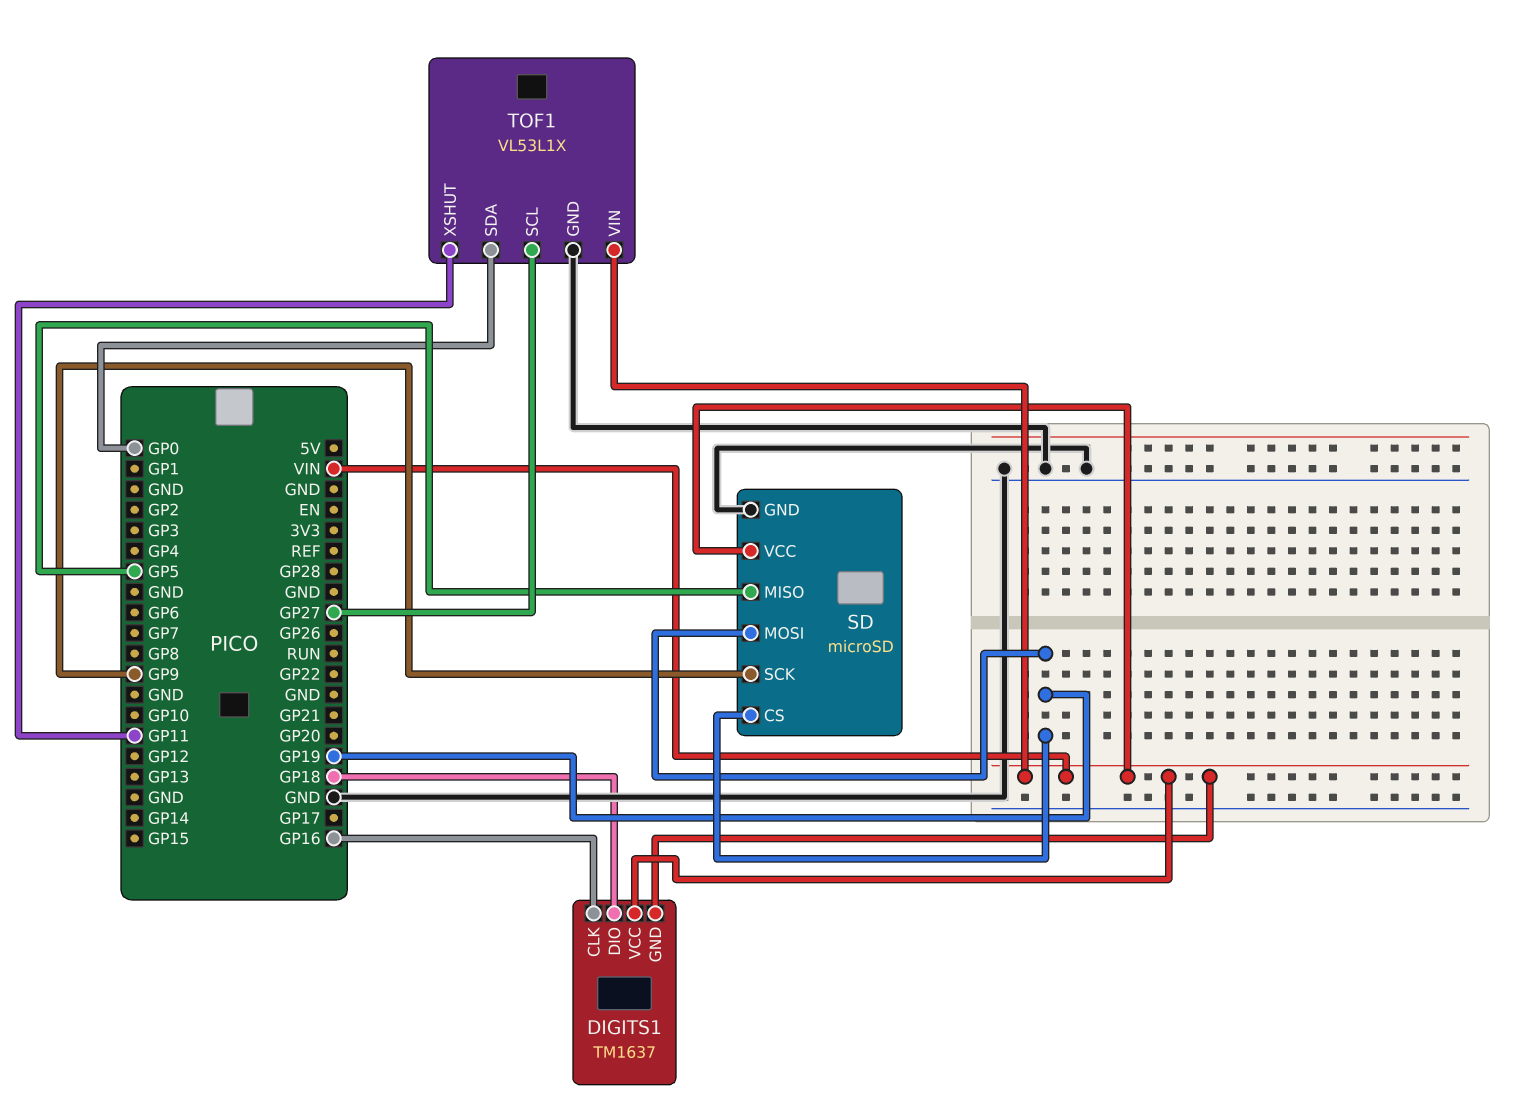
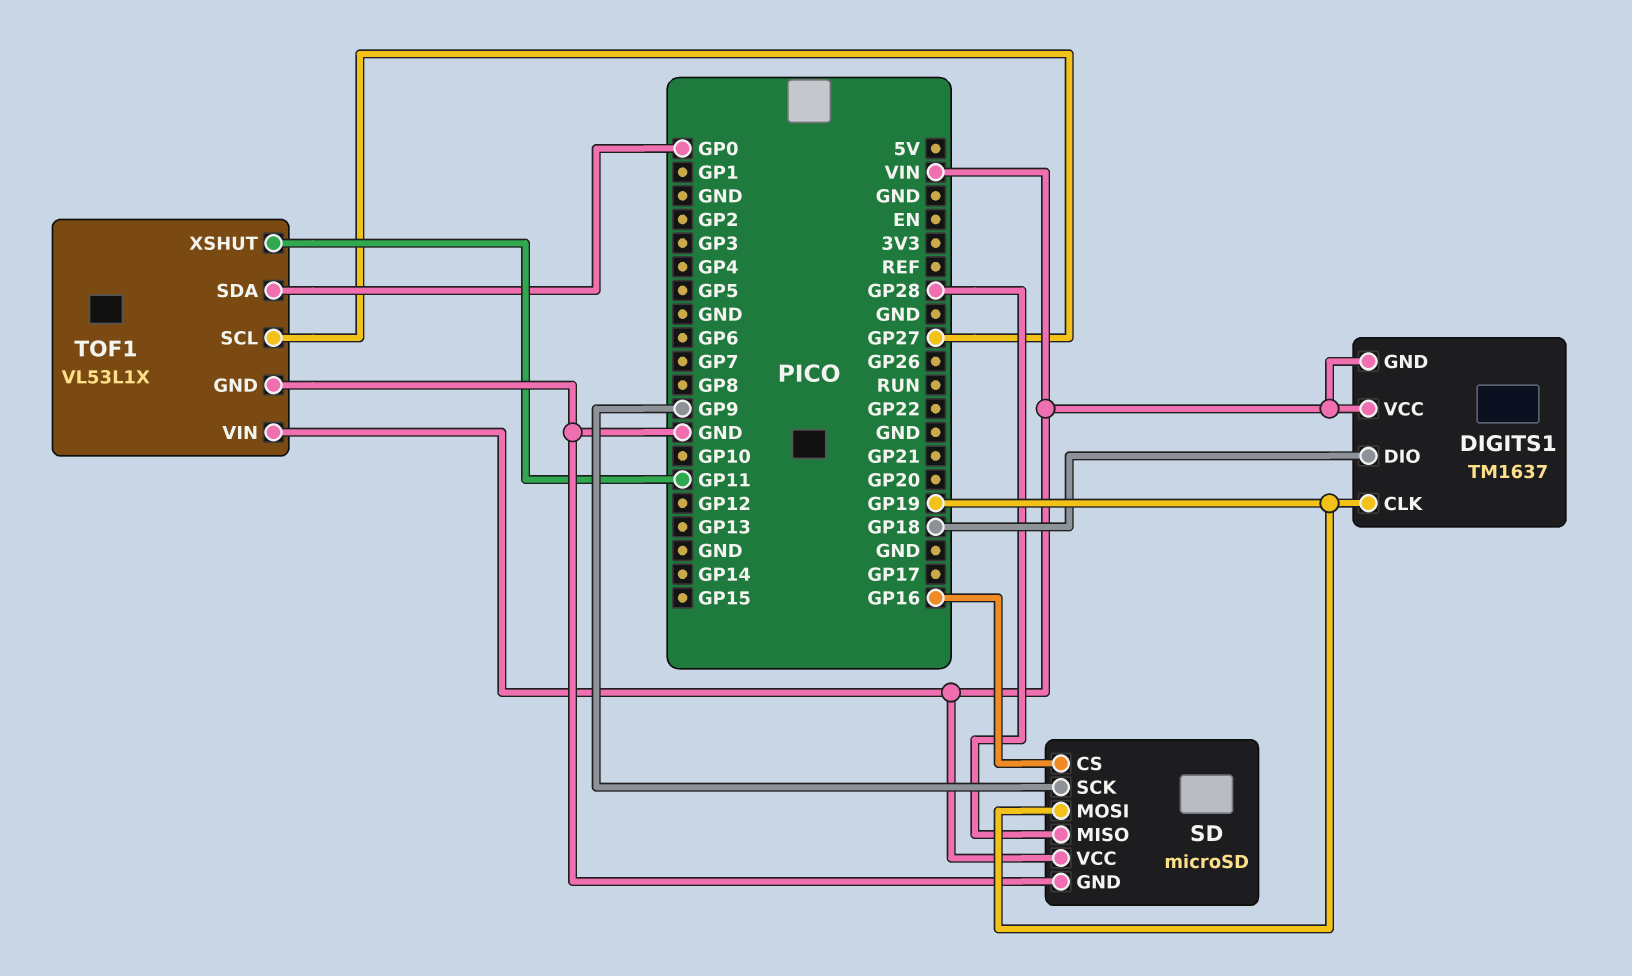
DIGITS1 pin CLK: GP16 -> GP19
SD pin CS: GP19 -> GP16
SD pin MISO: GP5 -> GP28

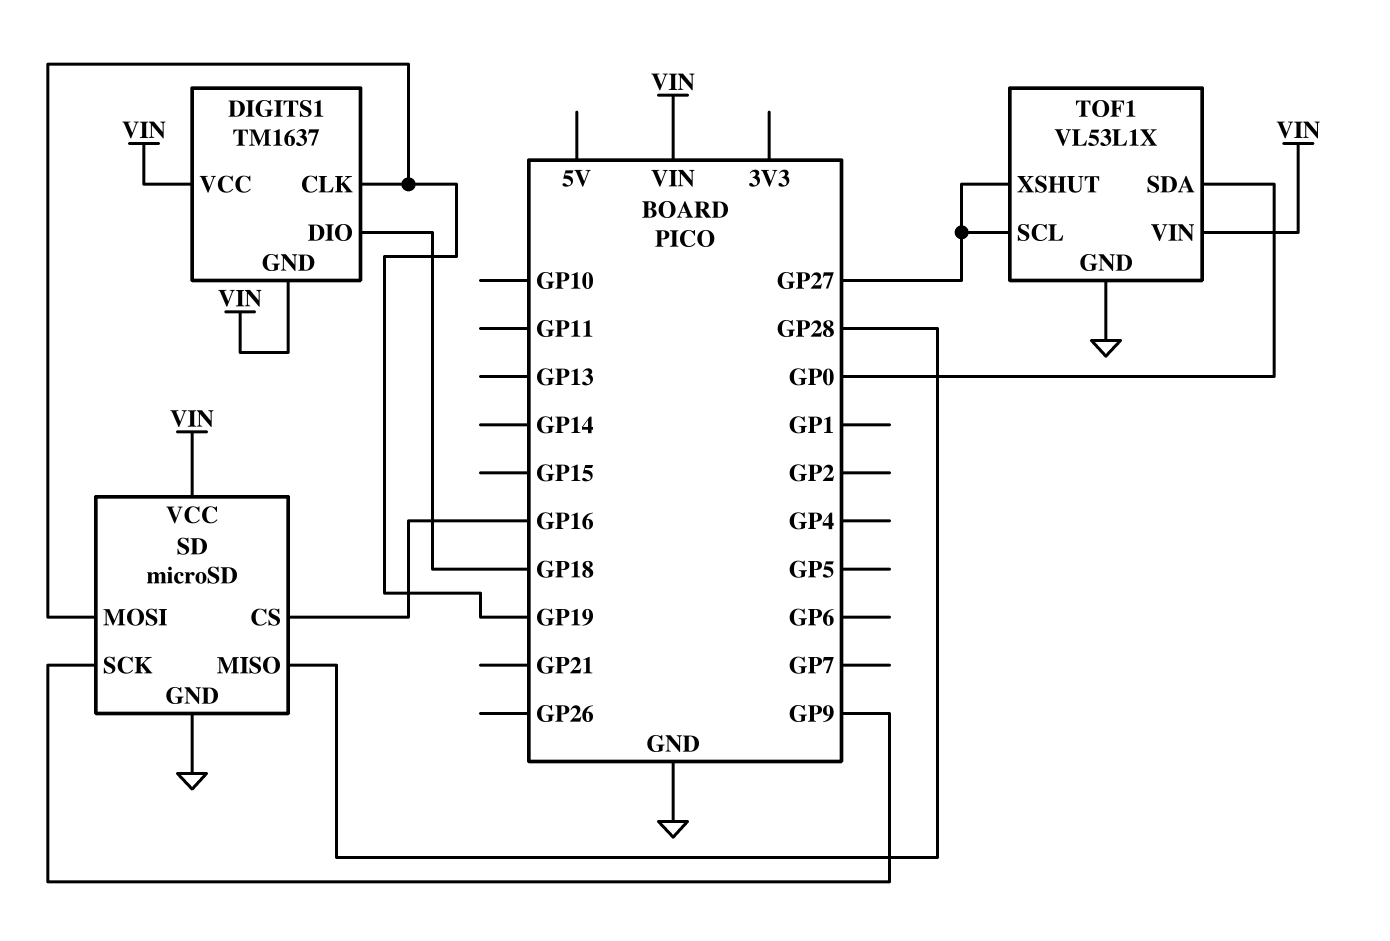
TOF1 pin XSHUT: GP11 -> GP27

